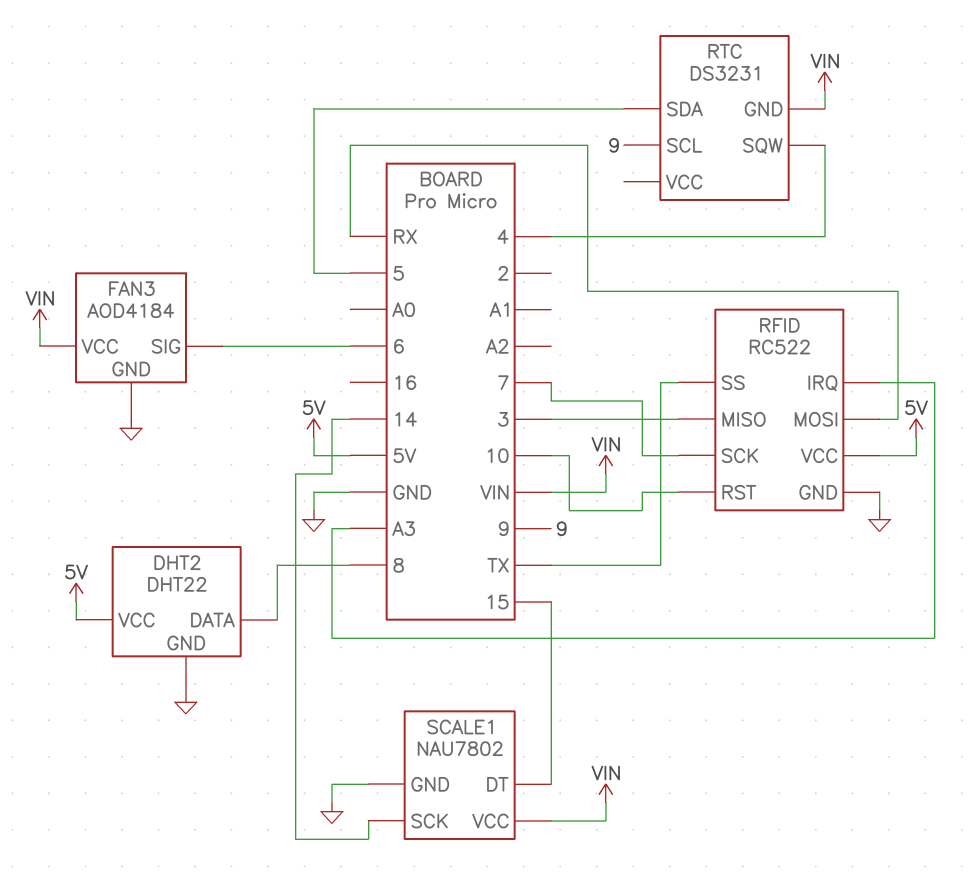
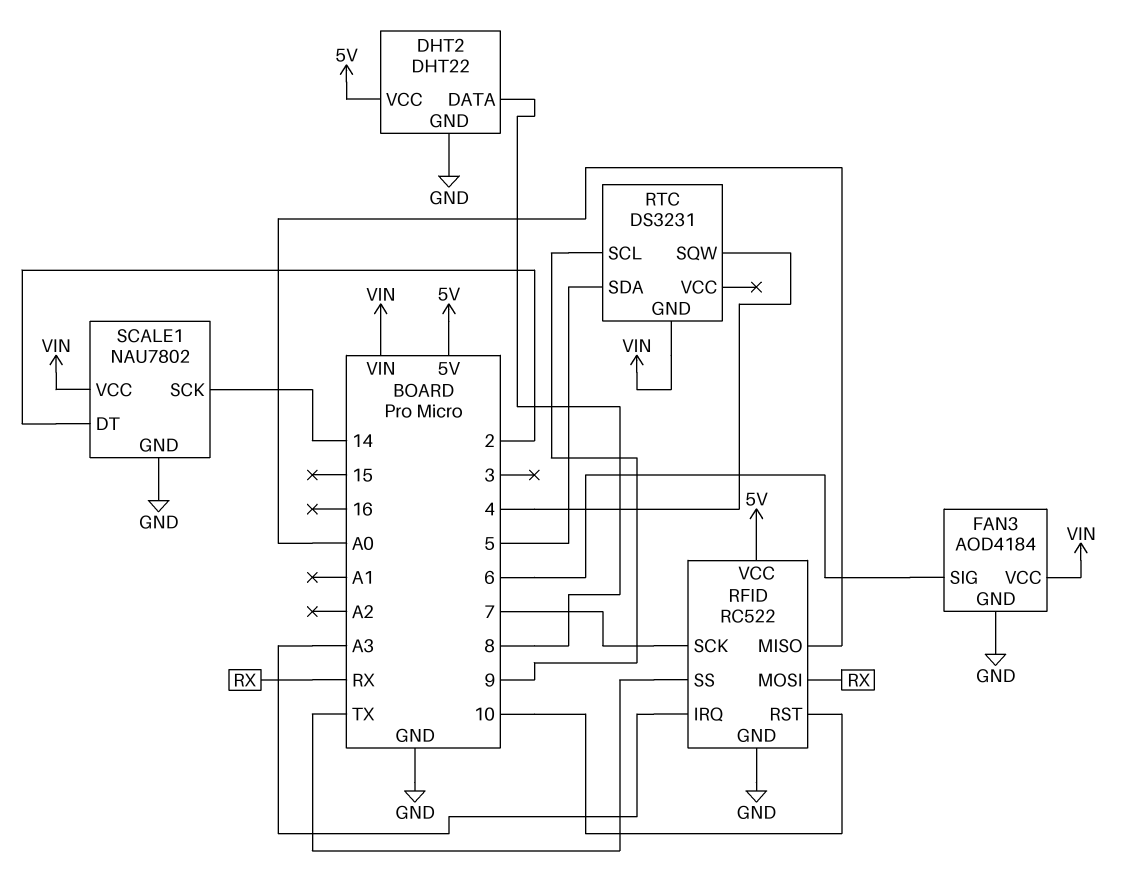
RFID pin MISO: 3 -> A0
SCALE1 pin DT: 15 -> 2

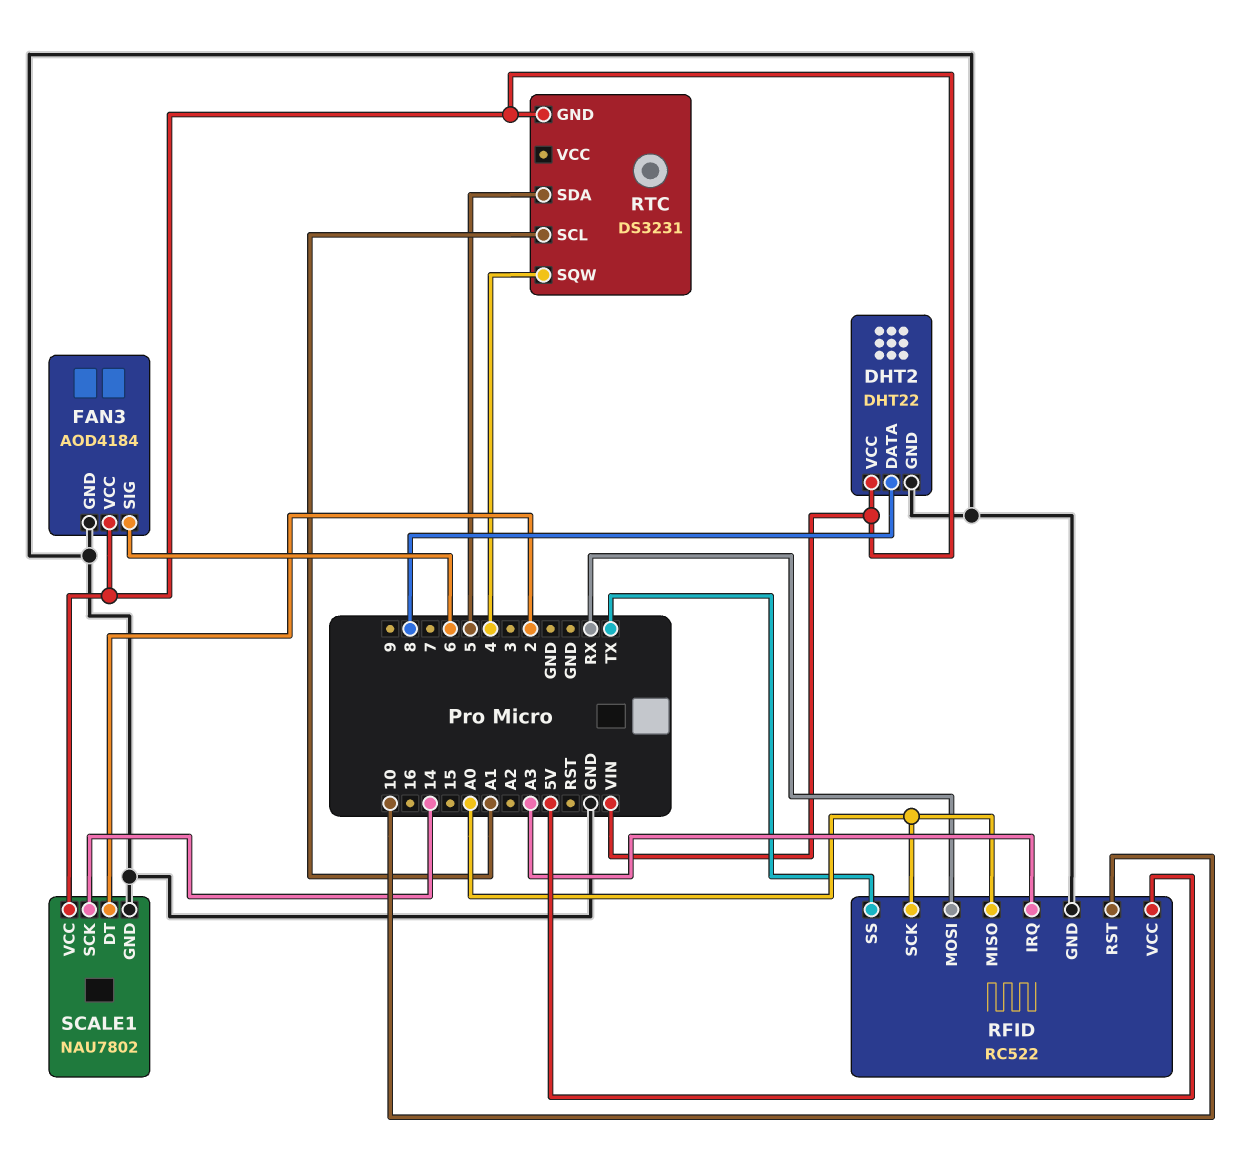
DHT2 pin VCC: 5V -> VIN
RFID pin SCK: 7 -> A0
RTC pin SCL: 9 -> A1

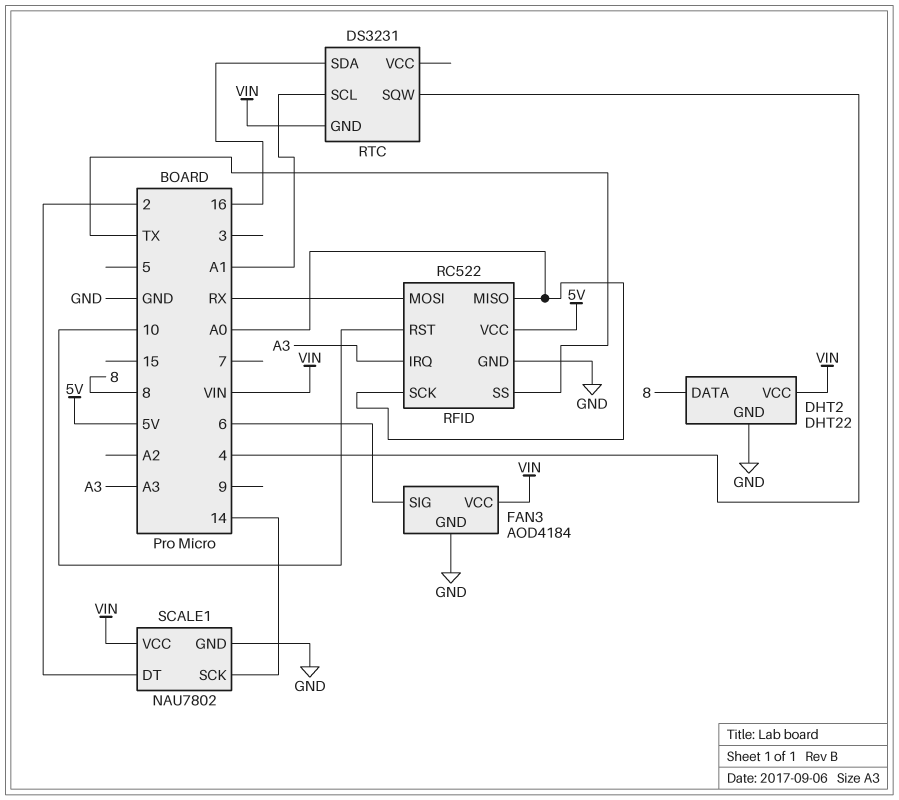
RTC pin SDA: 5 -> 16

